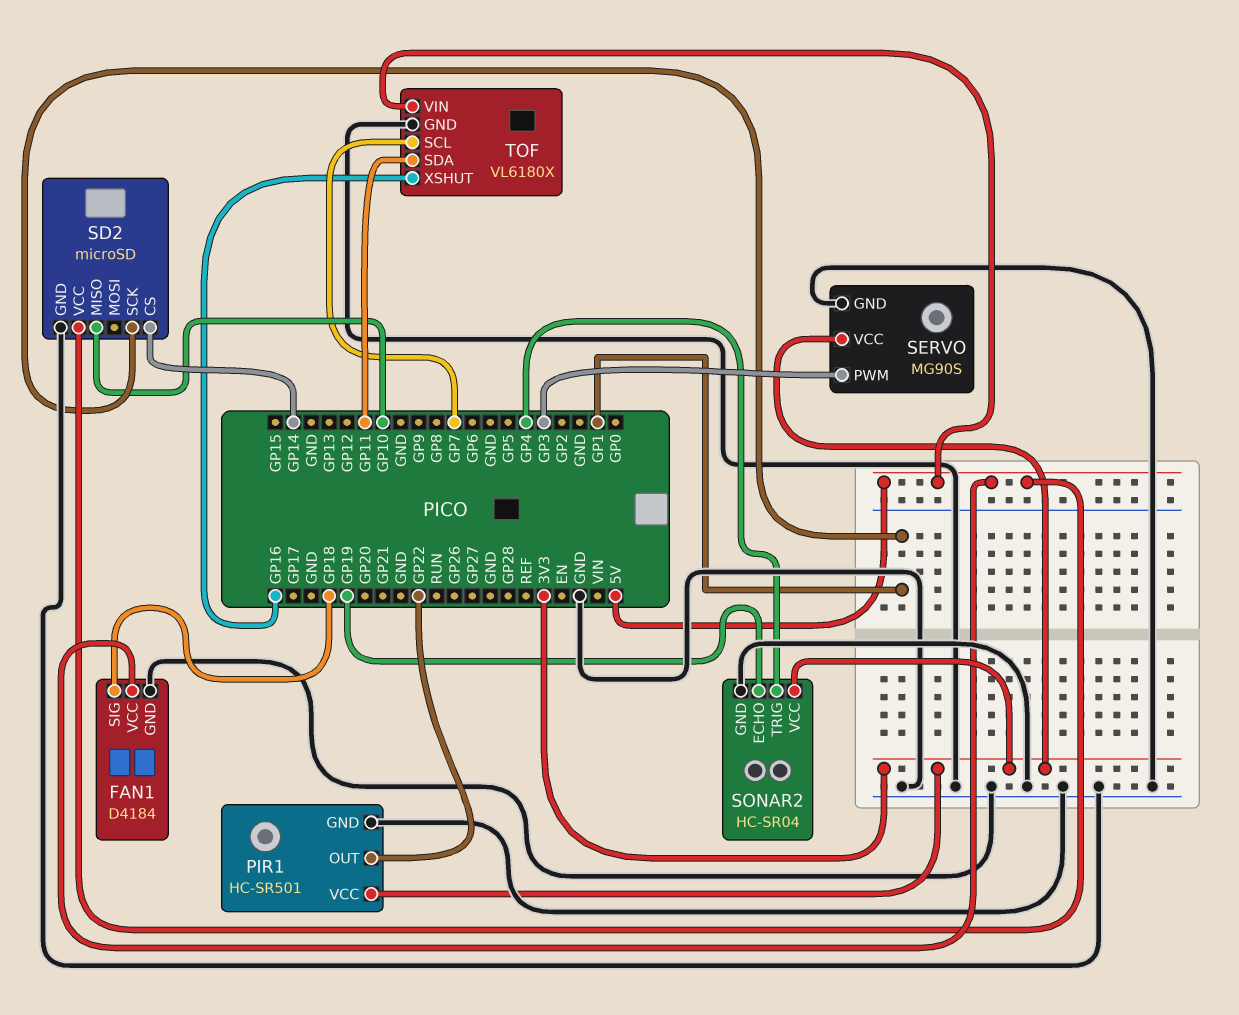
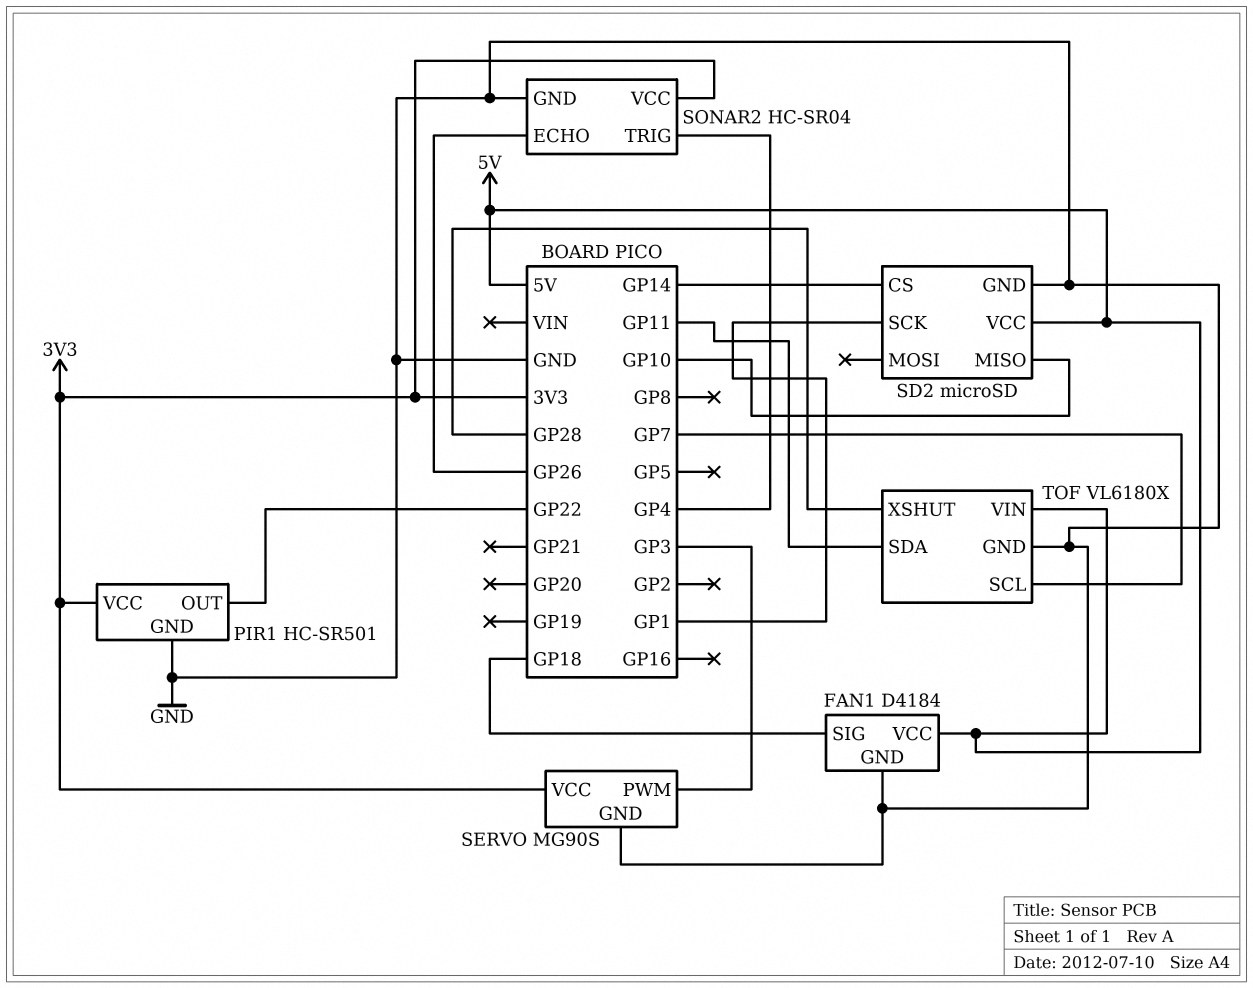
SONAR2 pin ECHO: GP19 -> GP26
TOF pin XSHUT: GP16 -> GP28

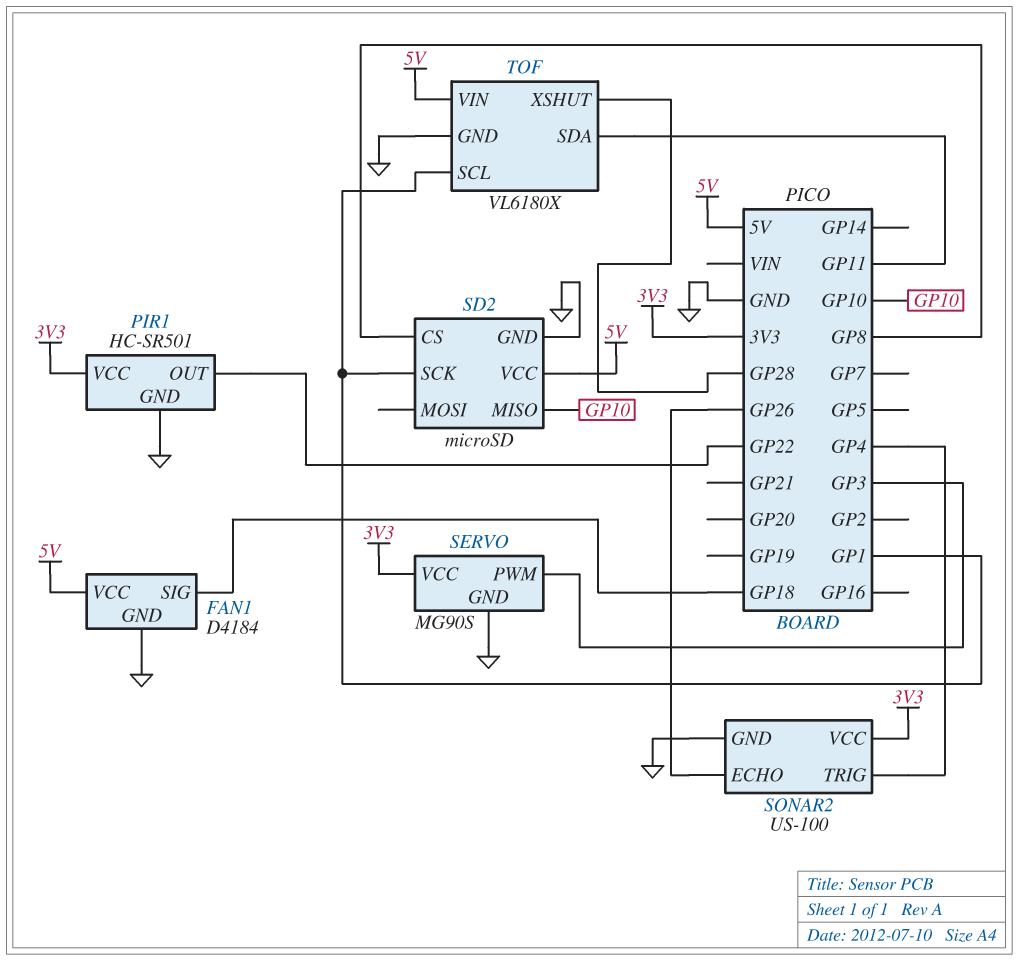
SD2 pin CS: GP14 -> GP8
SONAR2: HC-SR04 -> US-100
TOF pin SCL: GP7 -> GP1

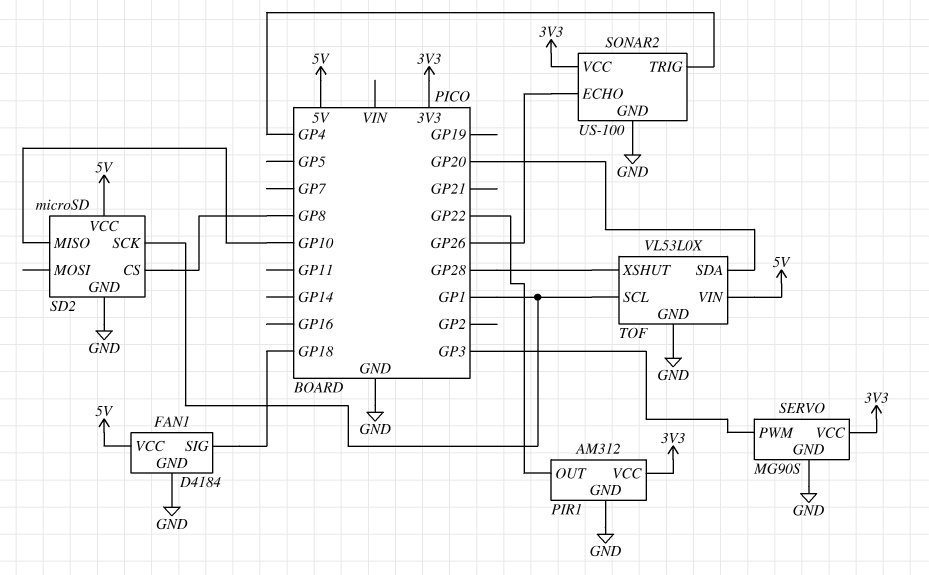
PIR1: HC-SR501 -> AM312
TOF: VL6180X -> VL53L0X
TOF pin SDA: GP11 -> GP20

